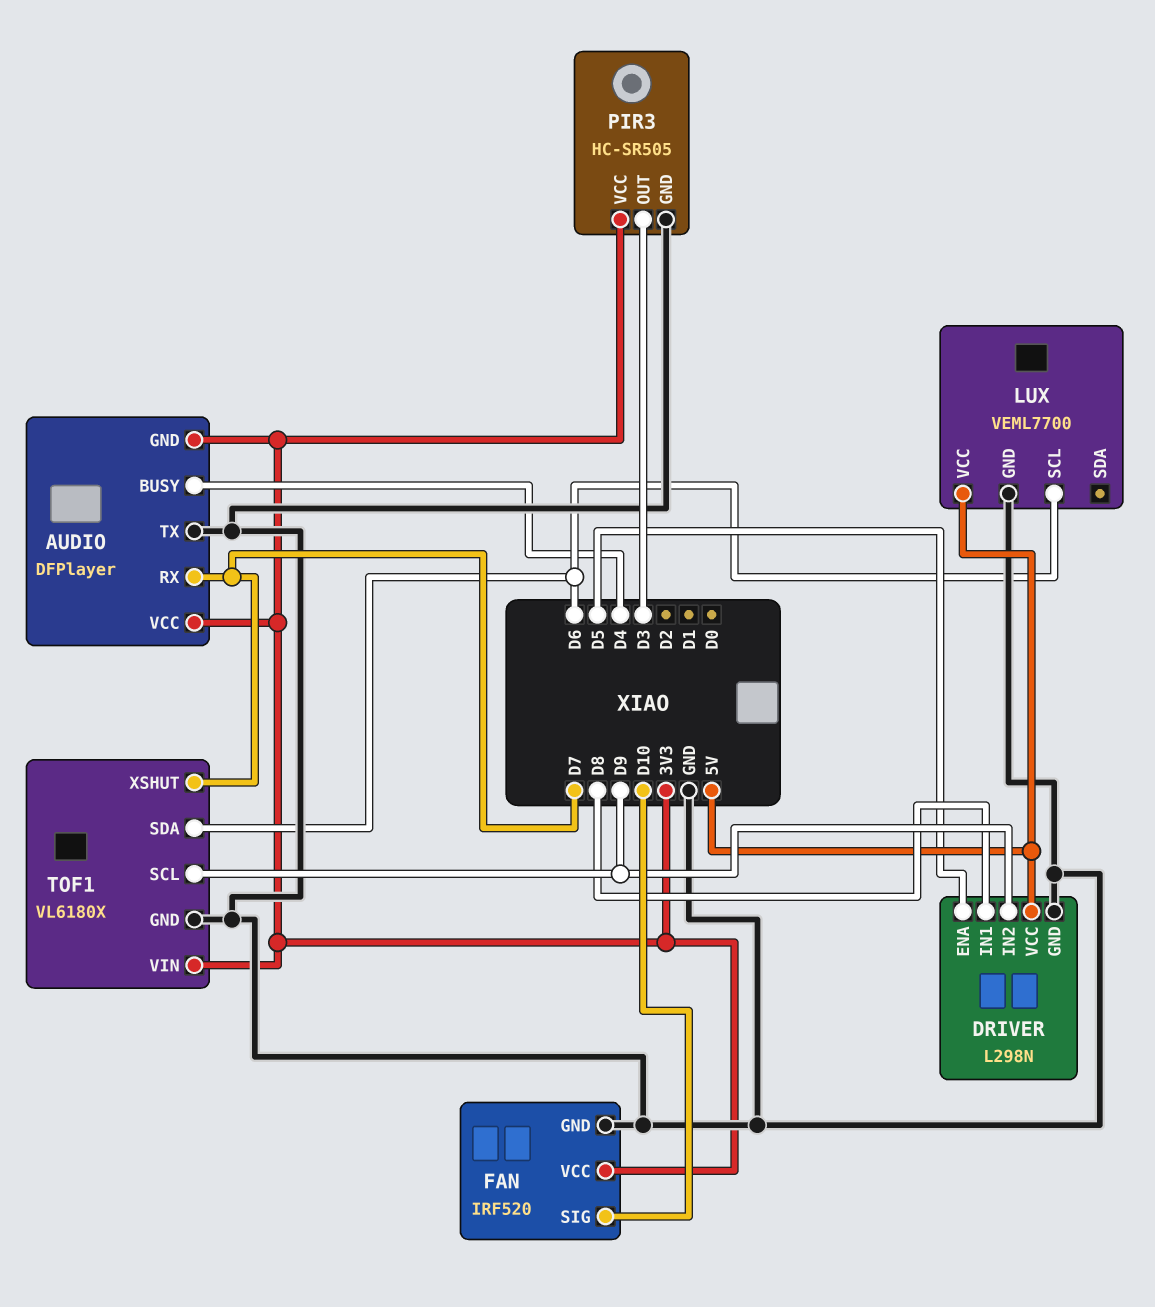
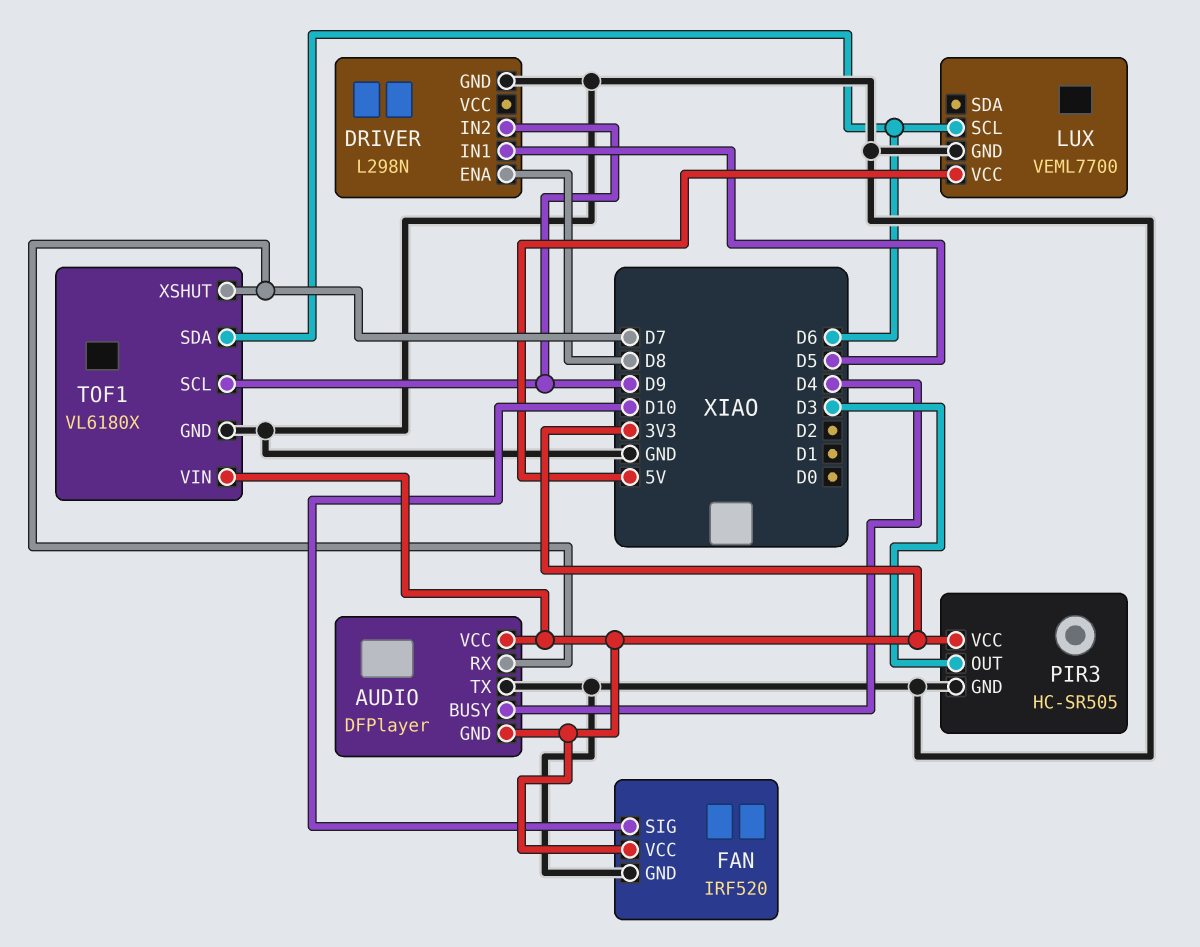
DRIVER pin ENA: D5 -> D8
DRIVER pin IN1: D8 -> D5
DRIVER pin VCC: 5V -> none

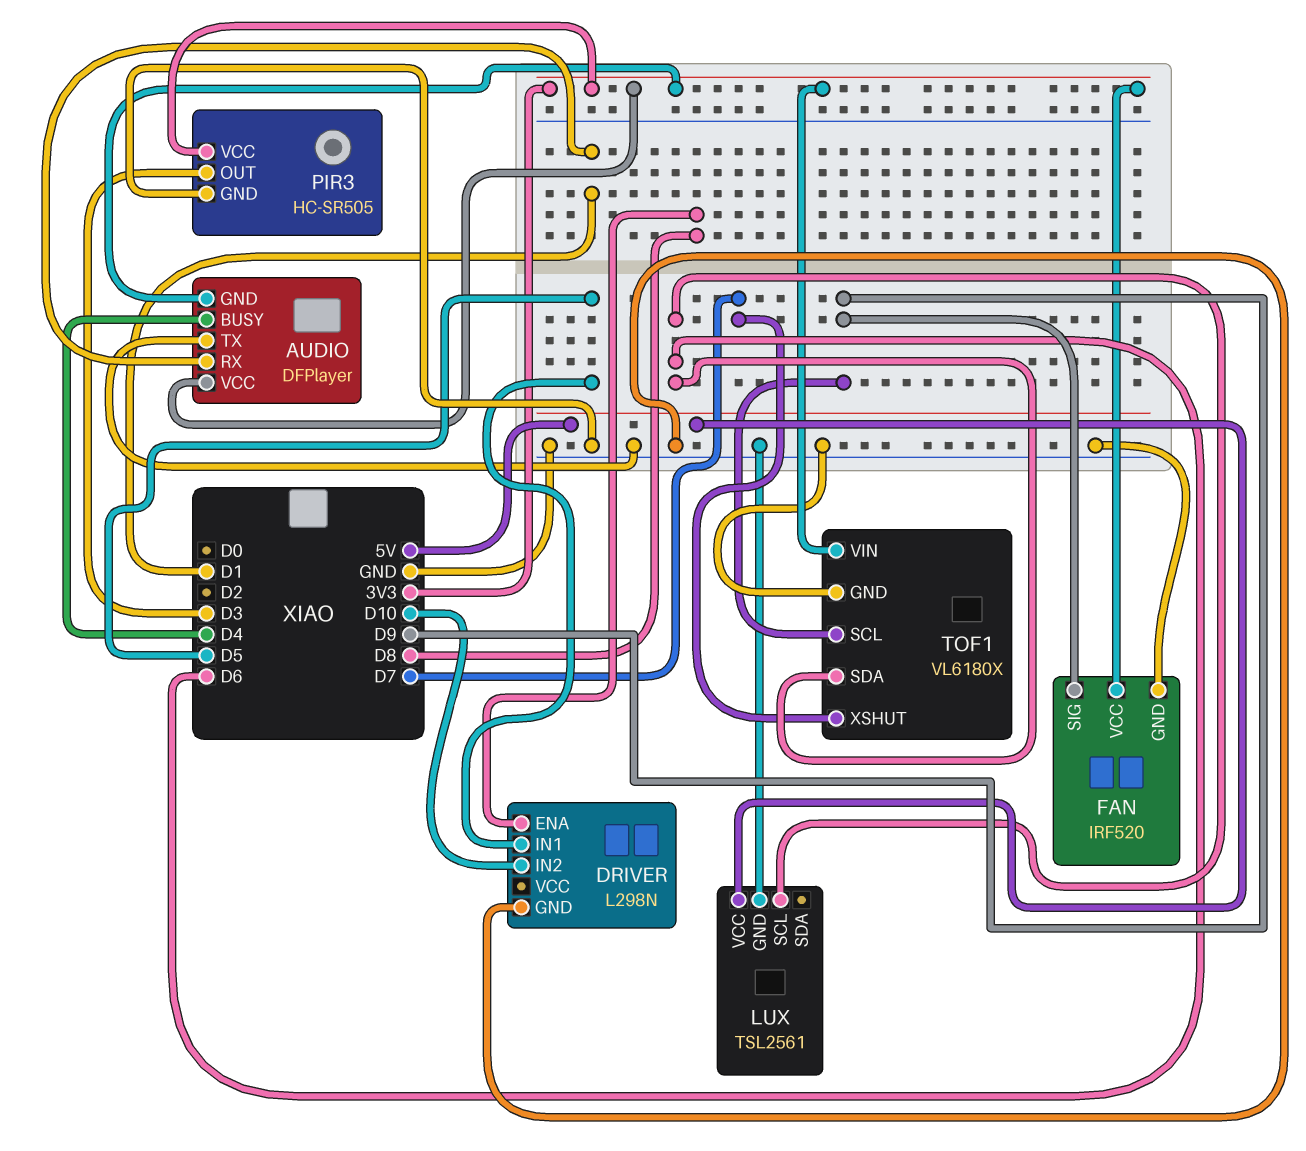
AUDIO pin RX: D7 -> D1
DRIVER pin IN2: D9 -> D10
FAN pin SIG: D10 -> D9
LUX: VEML7700 -> TSL2561

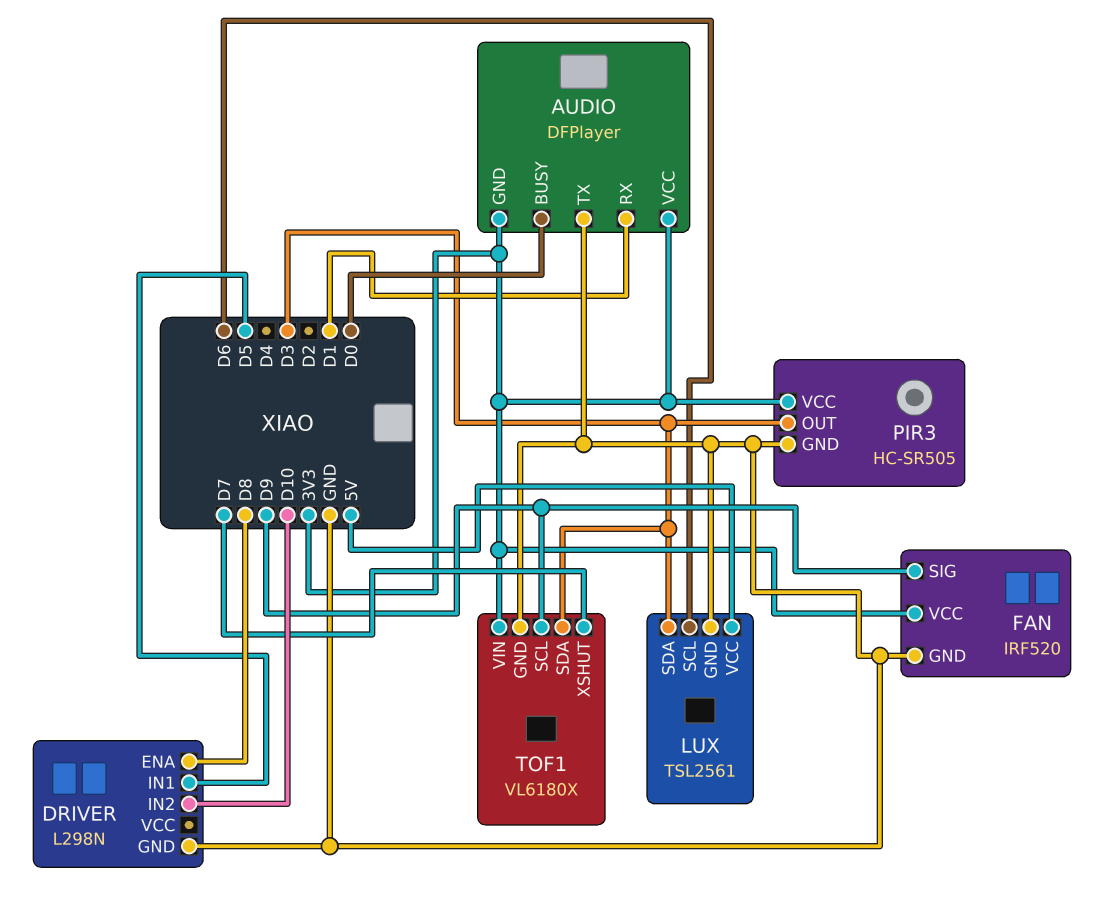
AUDIO pin BUSY: D4 -> D0
LUX pin SDA: none -> D3
TOF1 pin SDA: D6 -> D3

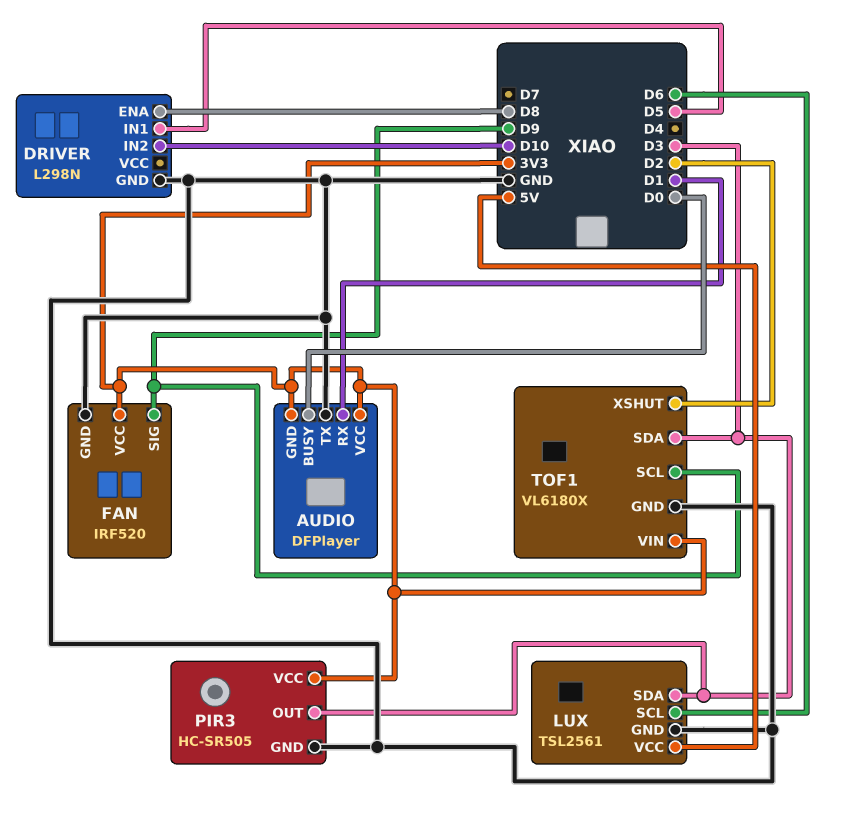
TOF1 pin XSHUT: D7 -> D2

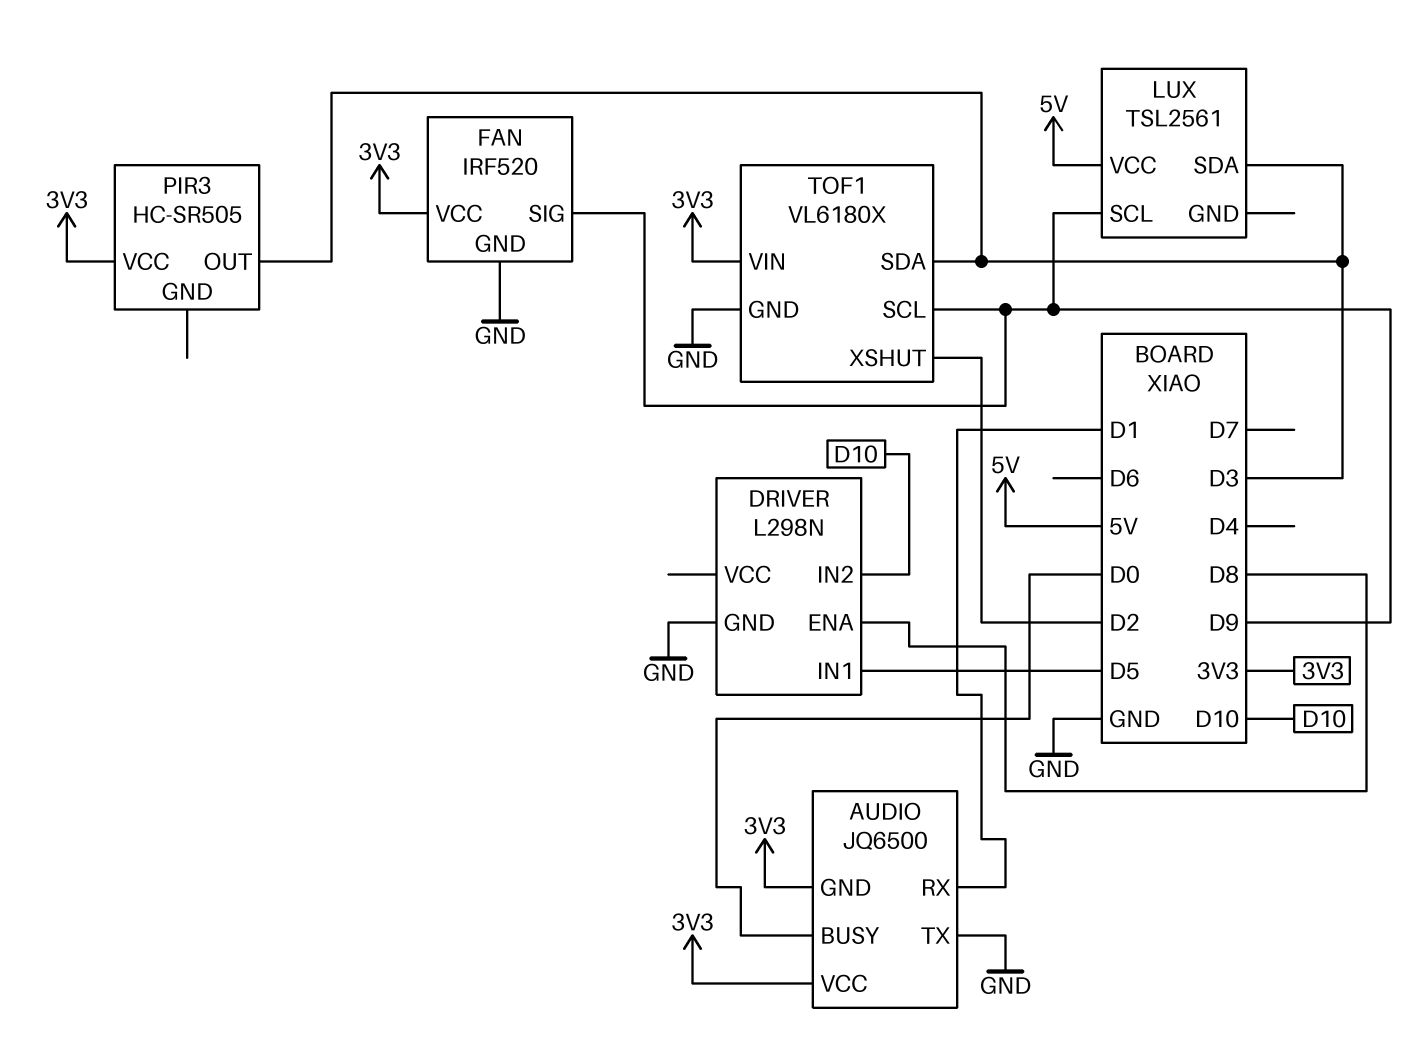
AUDIO: DFPlayer -> JQ6500
LUX pin GND: GND -> none
LUX pin SCL: D6 -> D9
PIR3 pin GND: GND -> none

